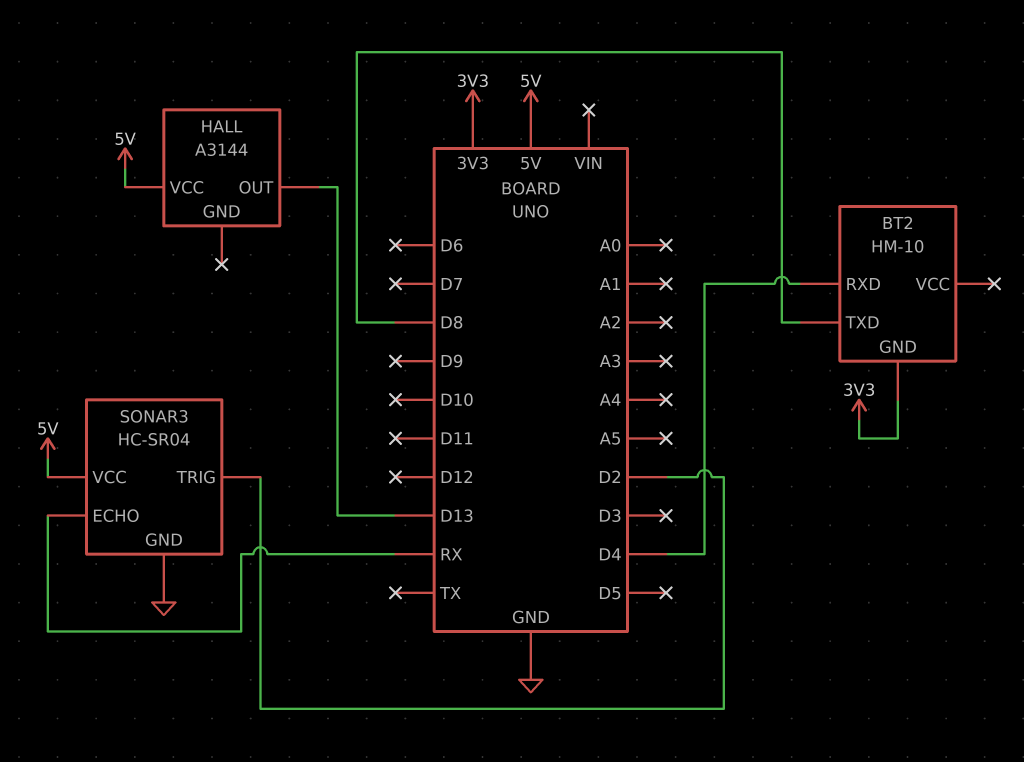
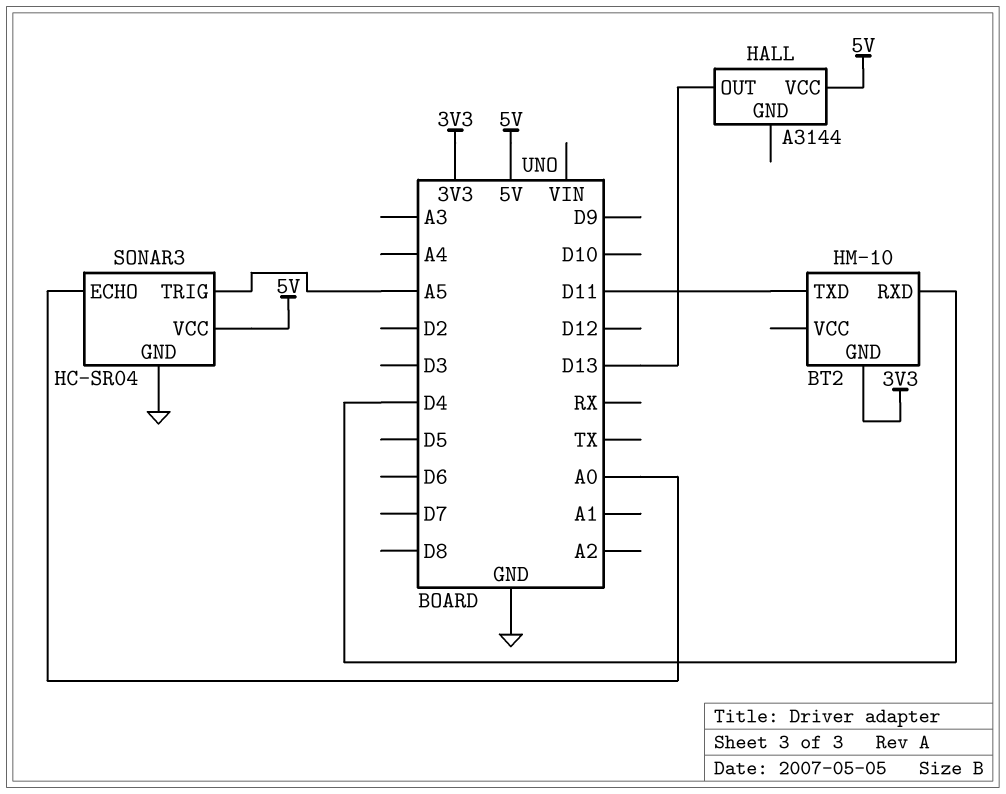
BT2 pin TXD: D8 -> D11
SONAR3 pin ECHO: RX -> A0
SONAR3 pin TRIG: D2 -> A5

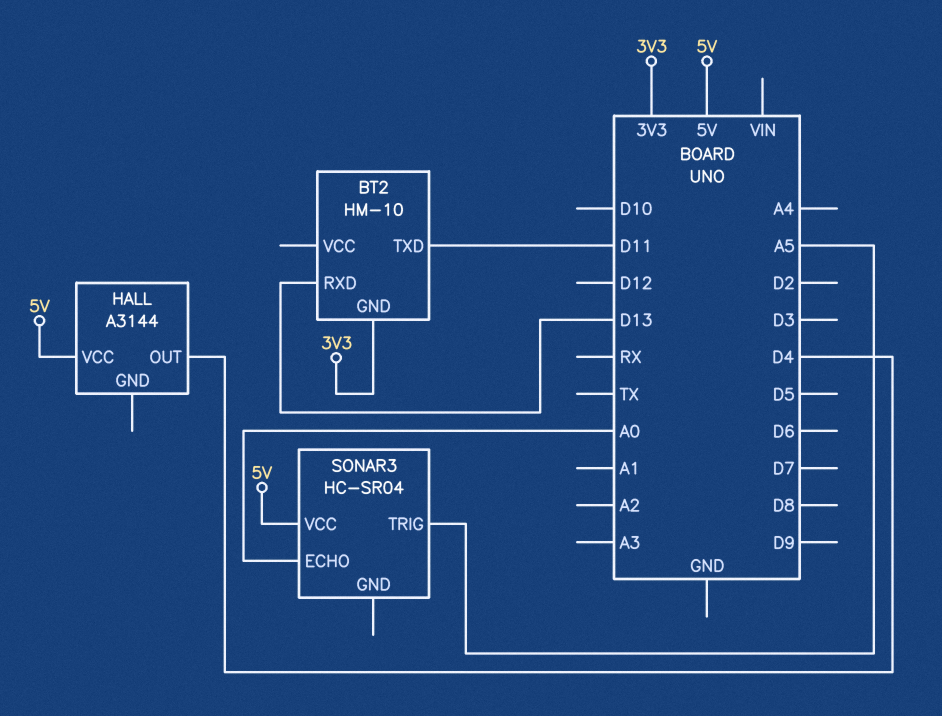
BT2 pin RXD: D4 -> D13
HALL pin OUT: D13 -> D4
SONAR3 pin GND: GND -> none

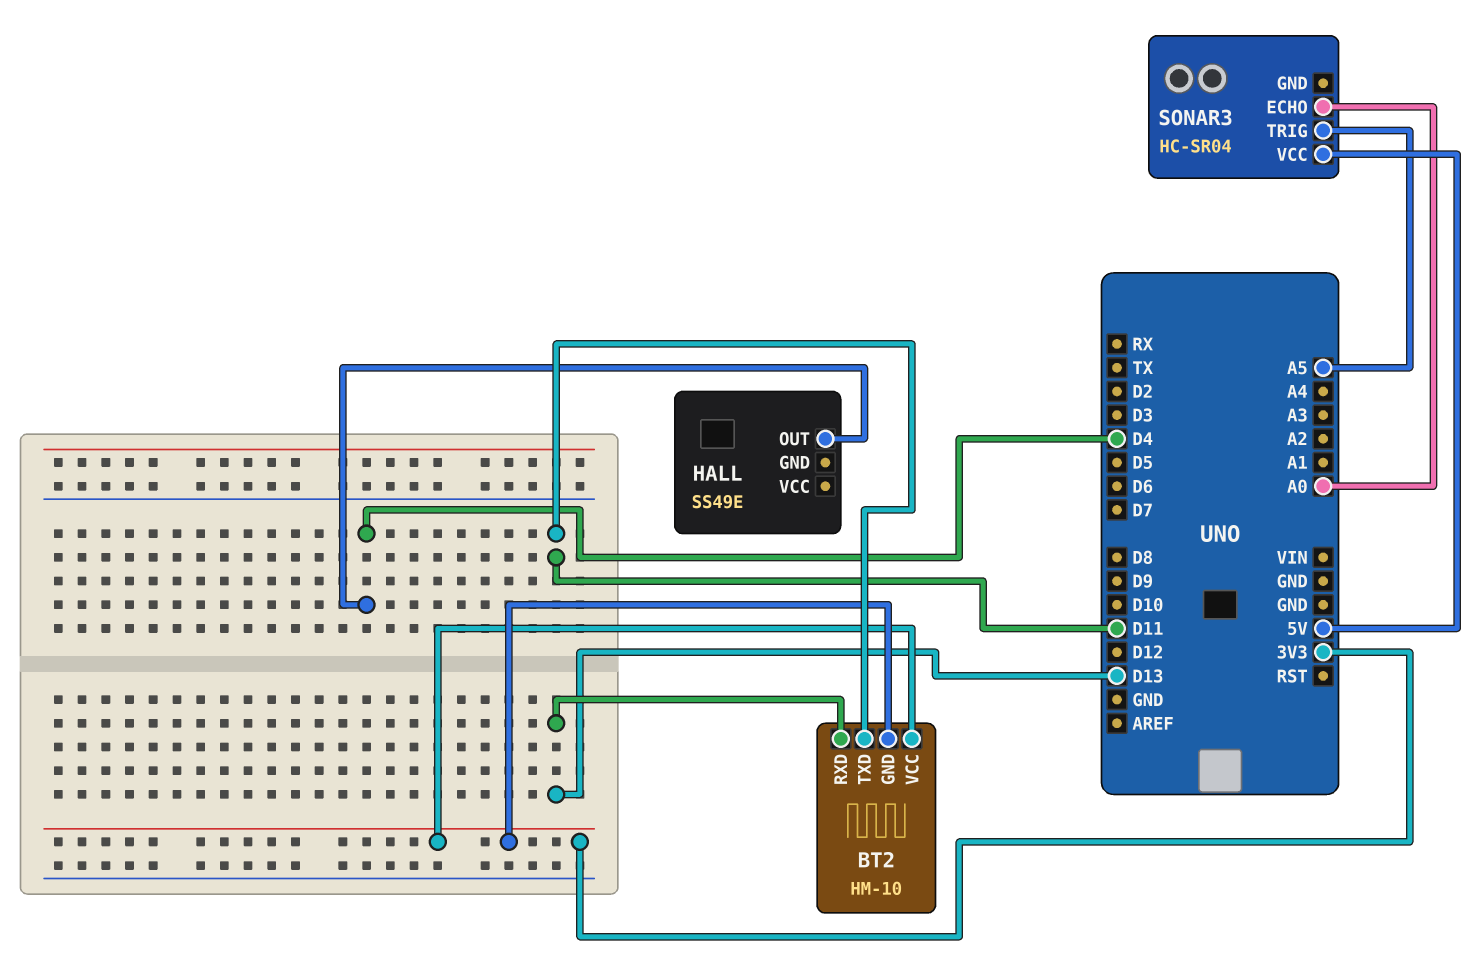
BT2 pin VCC: none -> 3V3
HALL: A3144 -> SS49E
HALL pin VCC: 5V -> none

